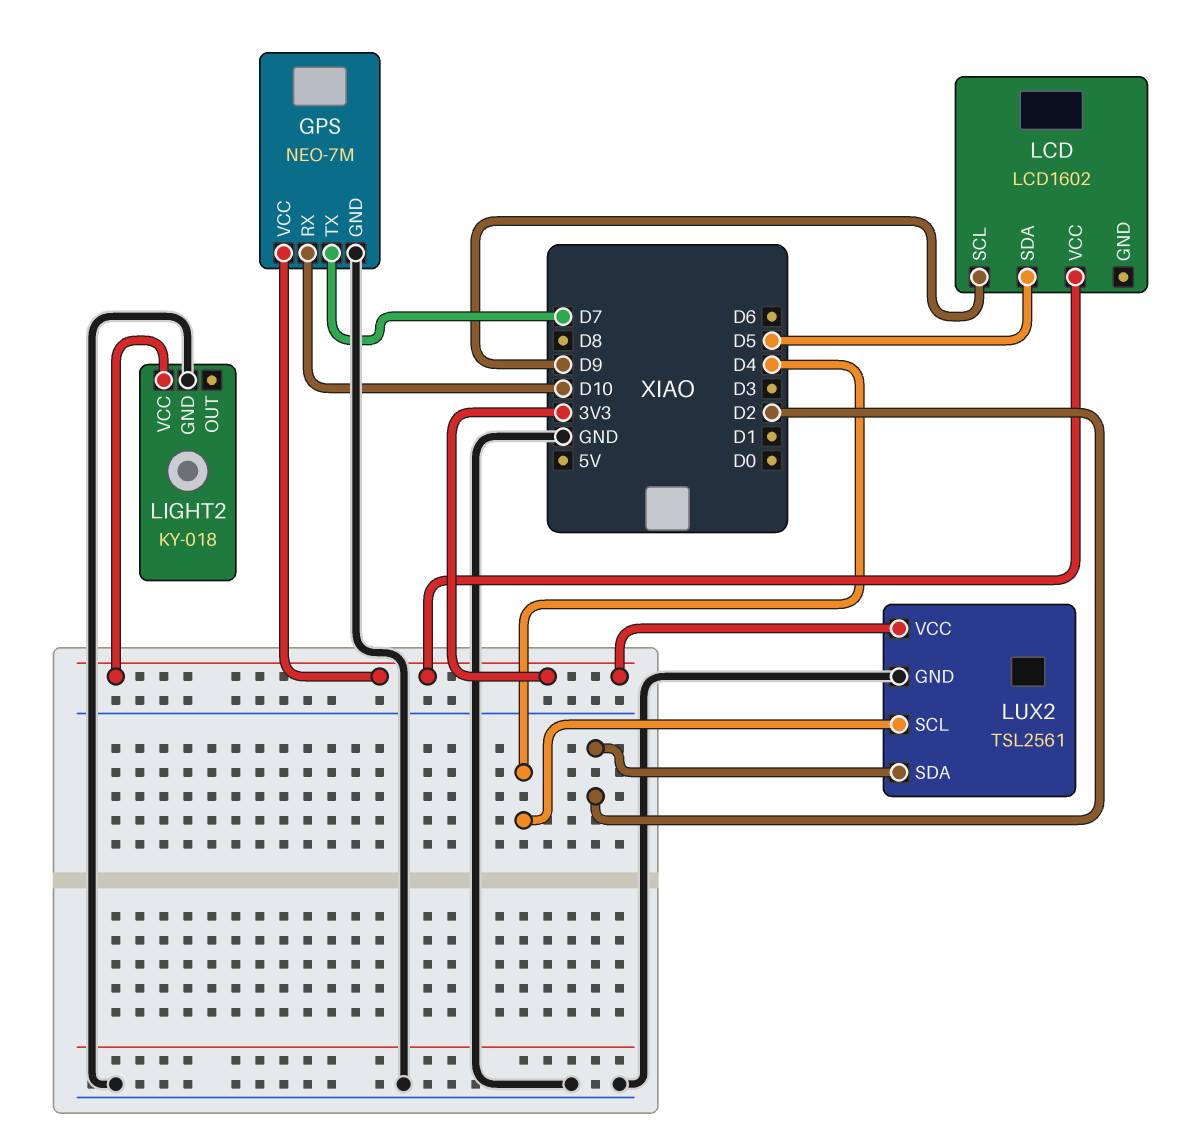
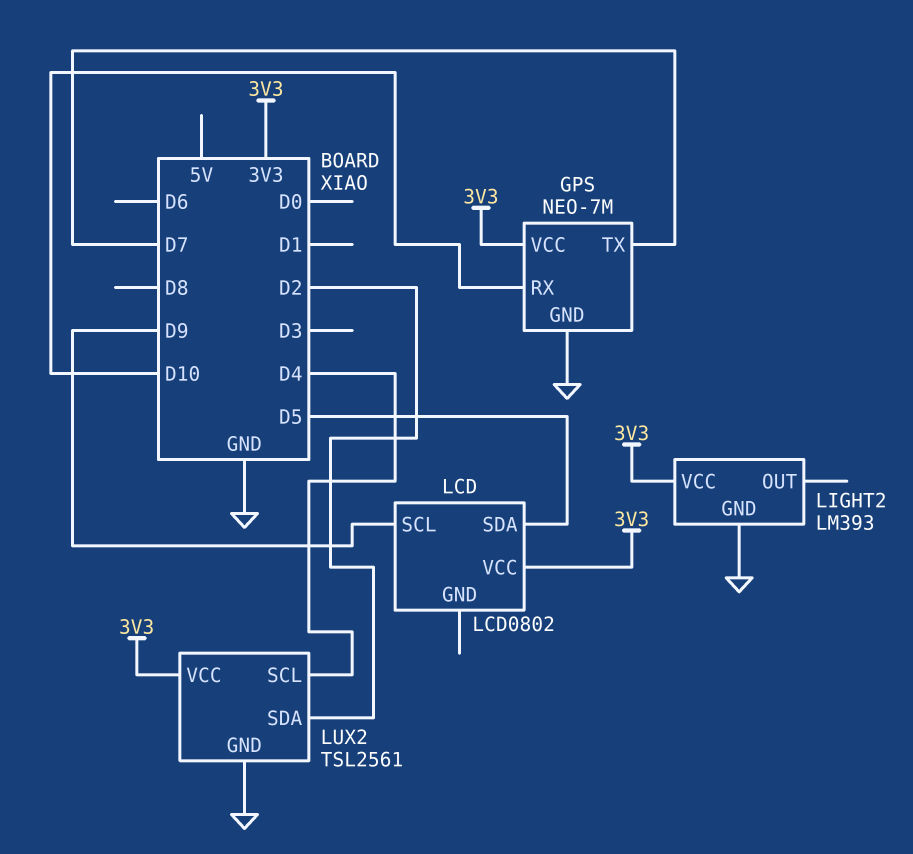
LCD: LCD1602 -> LCD0802
LIGHT2: KY-018 -> LM393

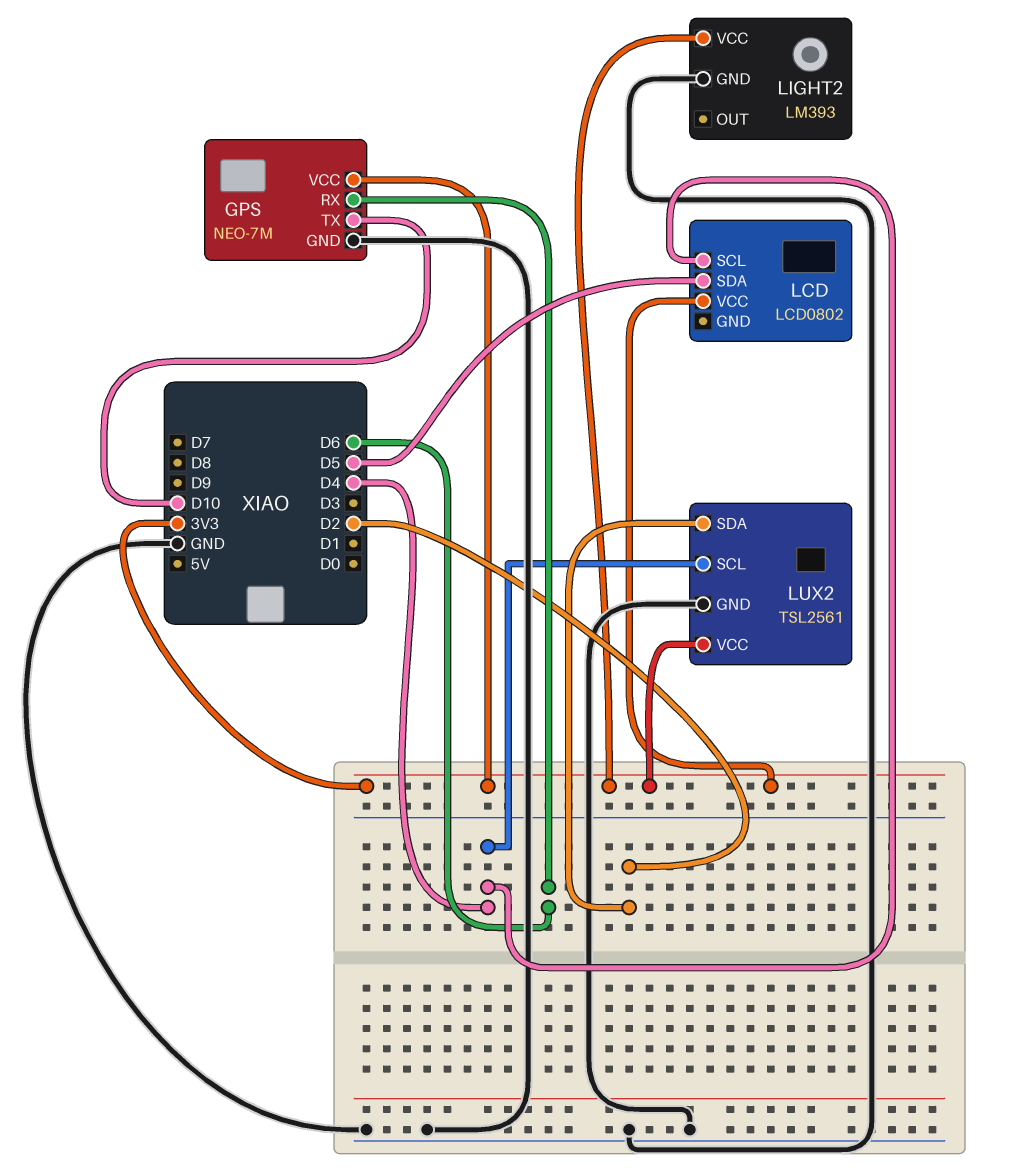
GPS pin RX: D10 -> D6
GPS pin TX: D7 -> D10
LCD pin SCL: D9 -> D4

